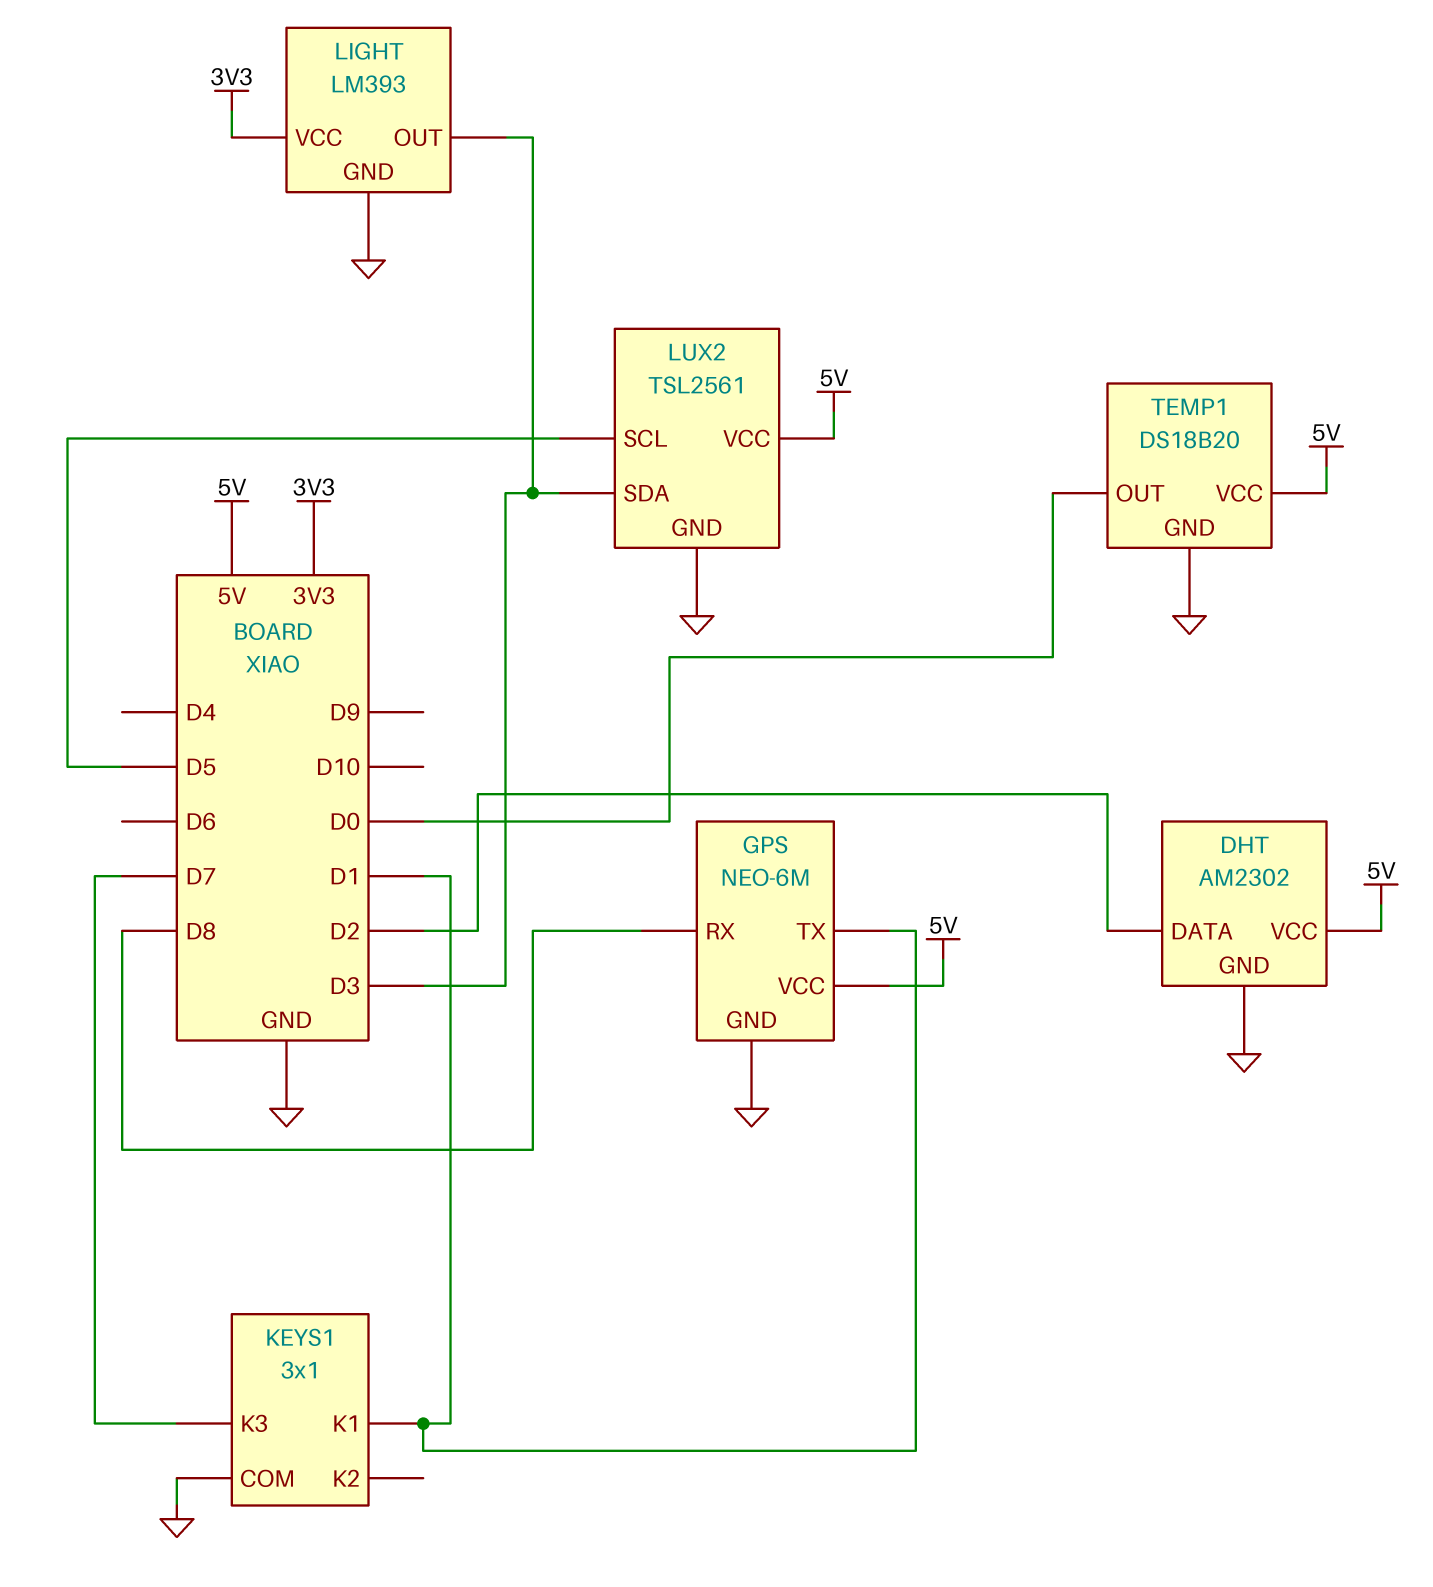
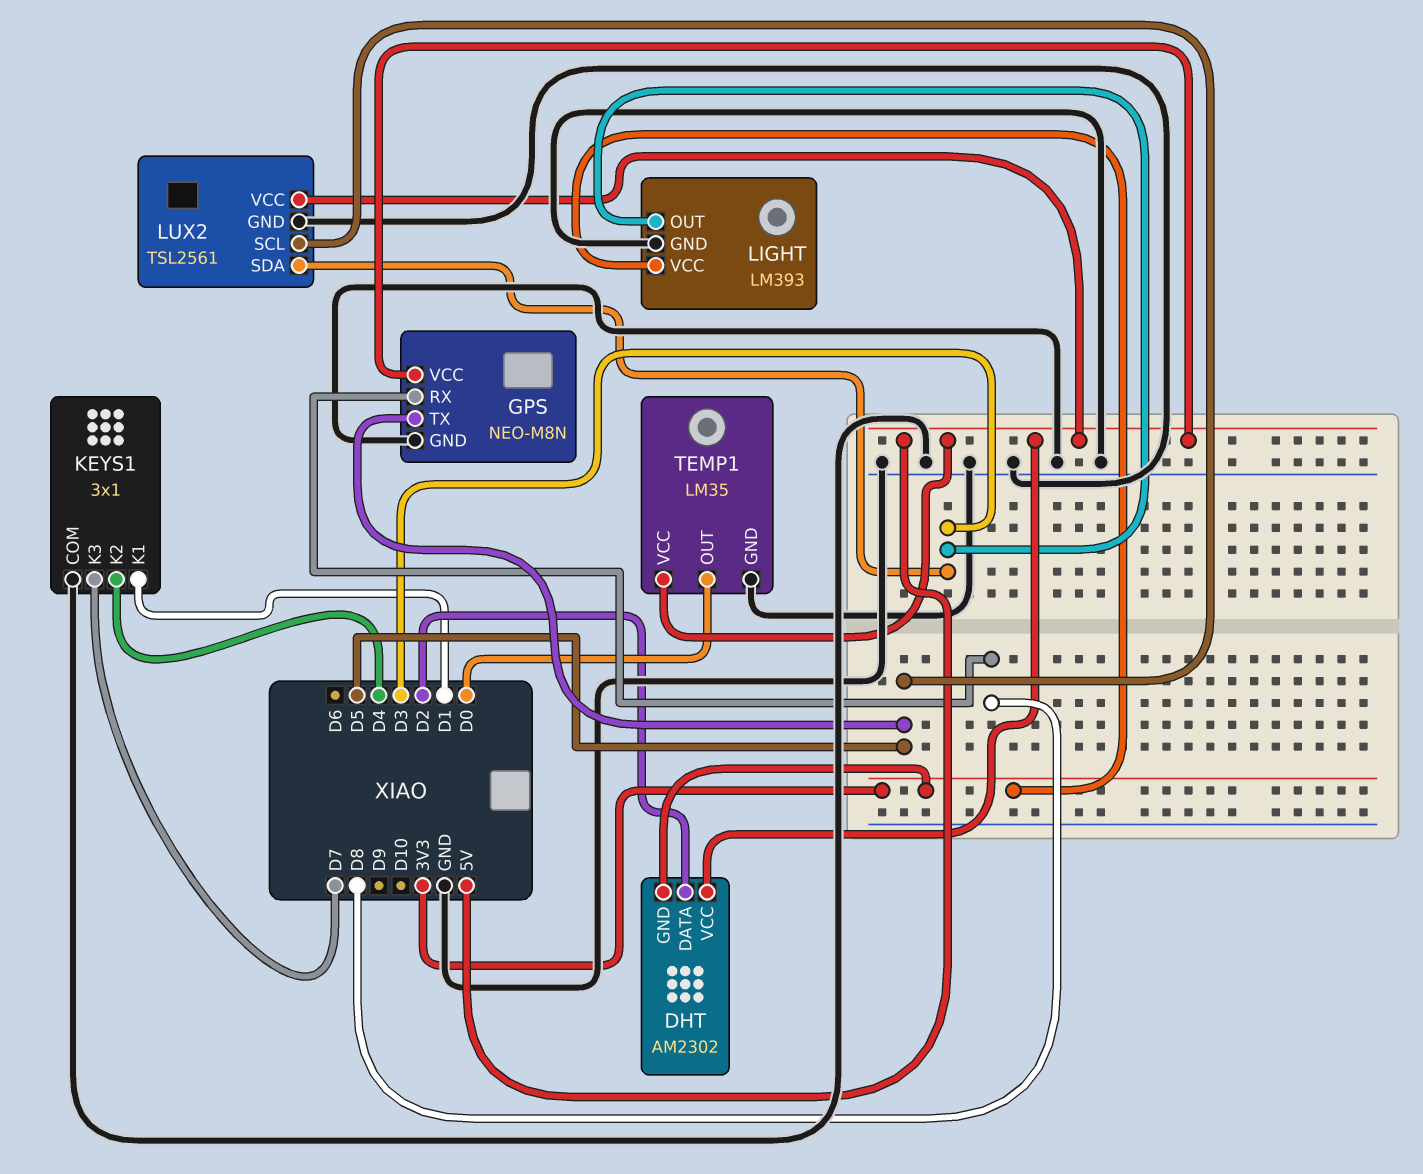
DHT pin GND: GND -> 3V3
GPS: NEO-6M -> NEO-M8N
GPS pin TX: D1 -> D5
KEYS1 pin K2: none -> D4
TEMP1: DS18B20 -> LM35

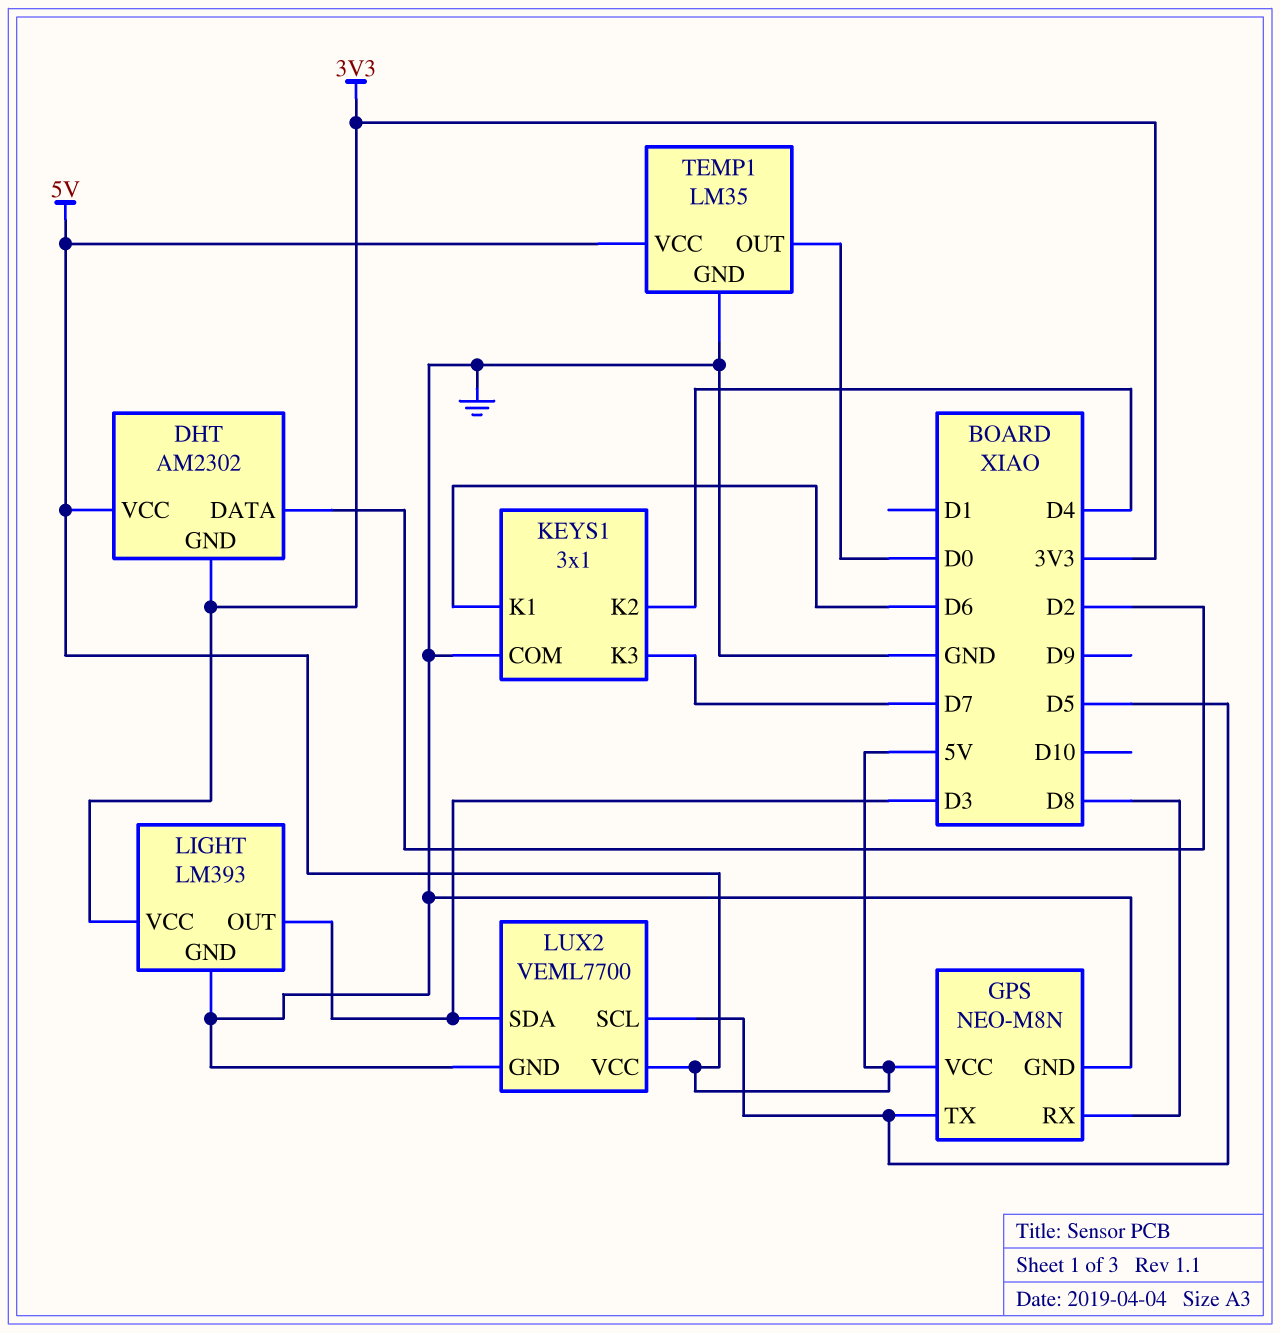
KEYS1 pin K1: D1 -> D6
LUX2: TSL2561 -> VEML7700

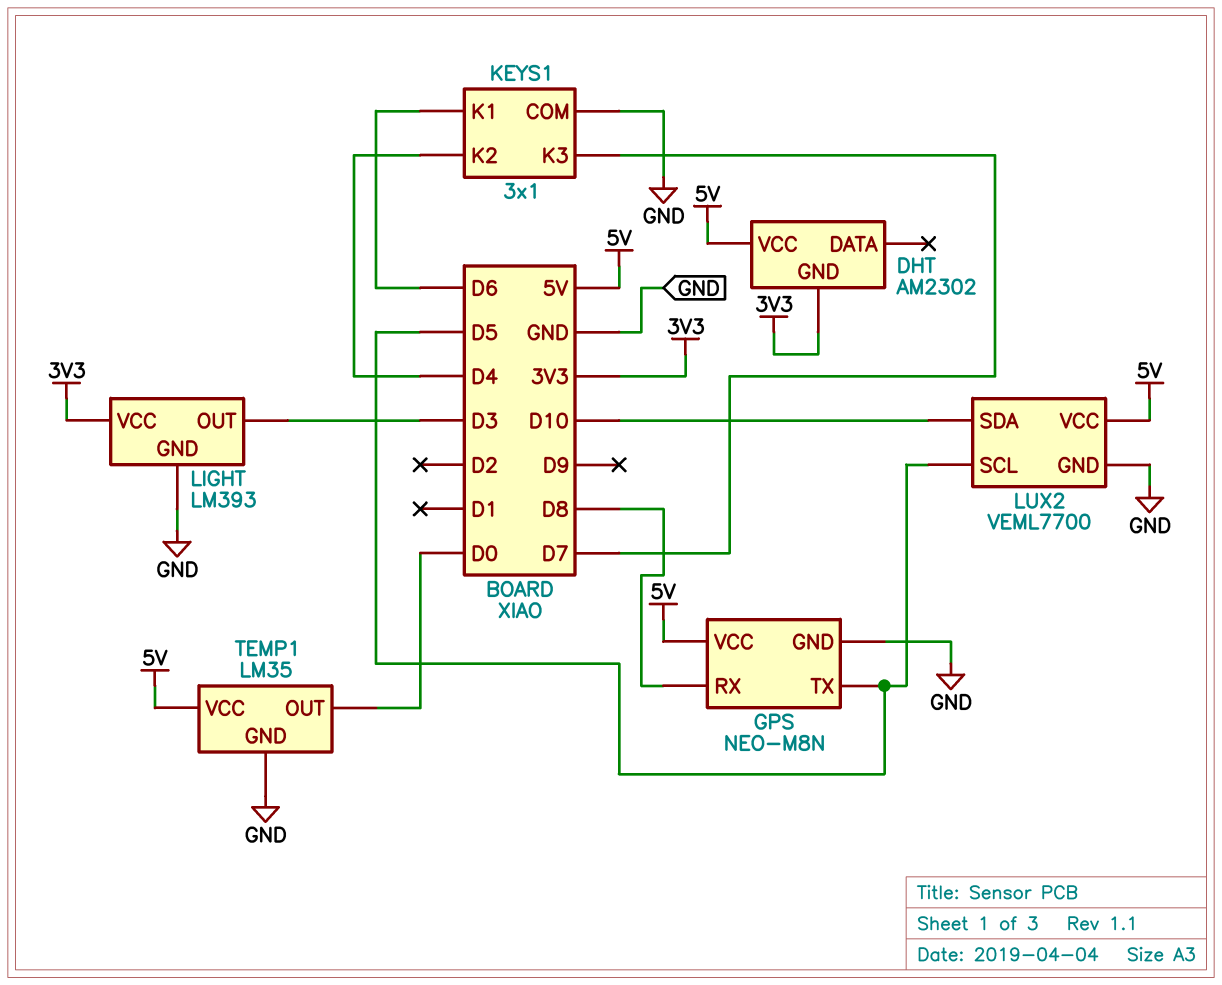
DHT pin DATA: D2 -> none
LUX2 pin SDA: D3 -> D10

